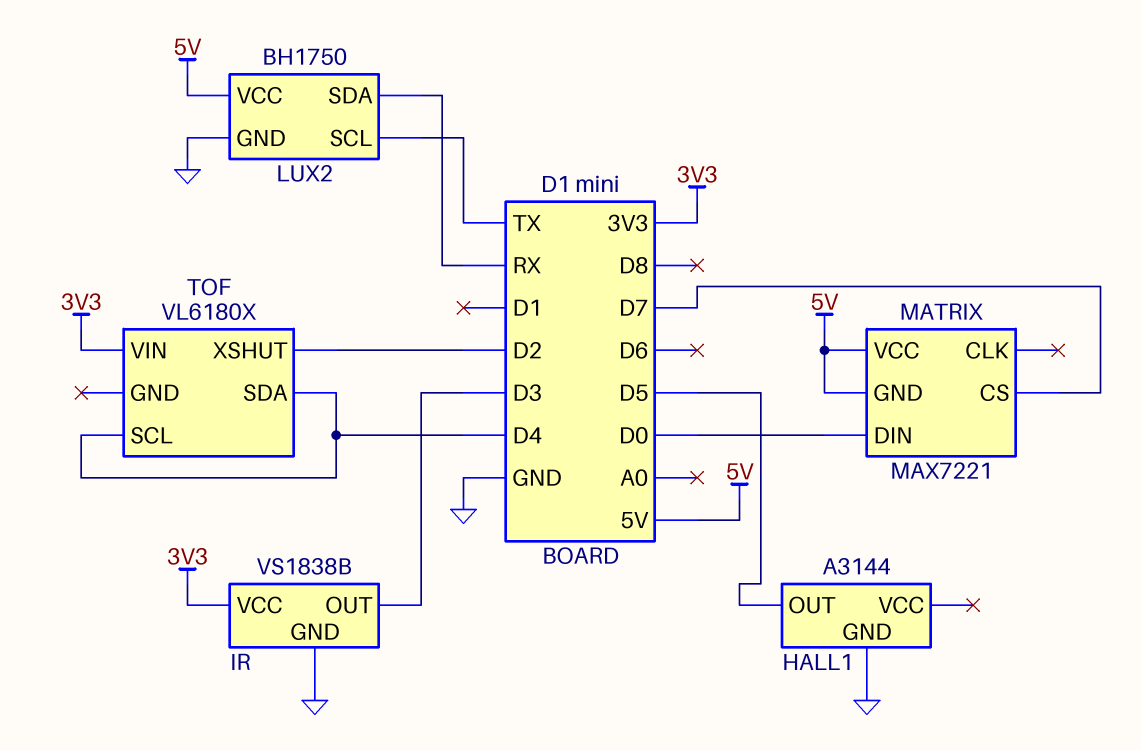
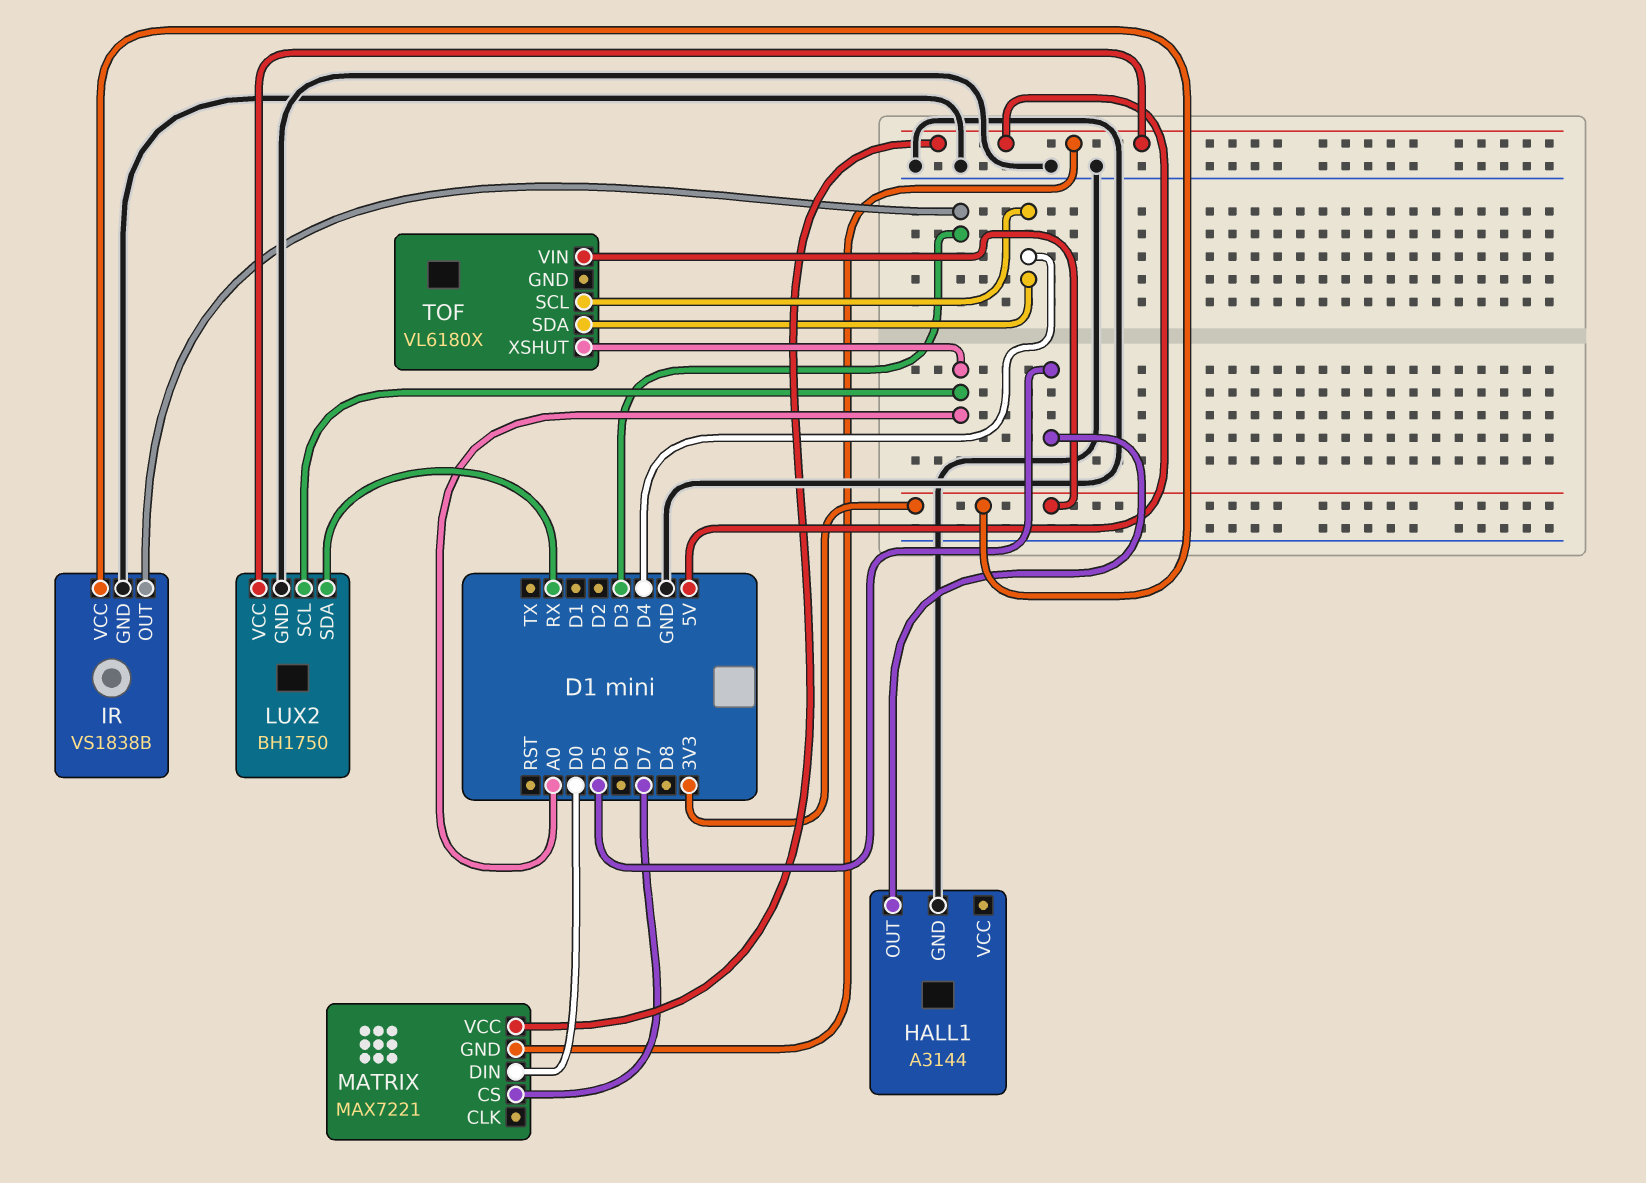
LUX2 pin SCL: TX -> A0
TOF pin XSHUT: D2 -> A0

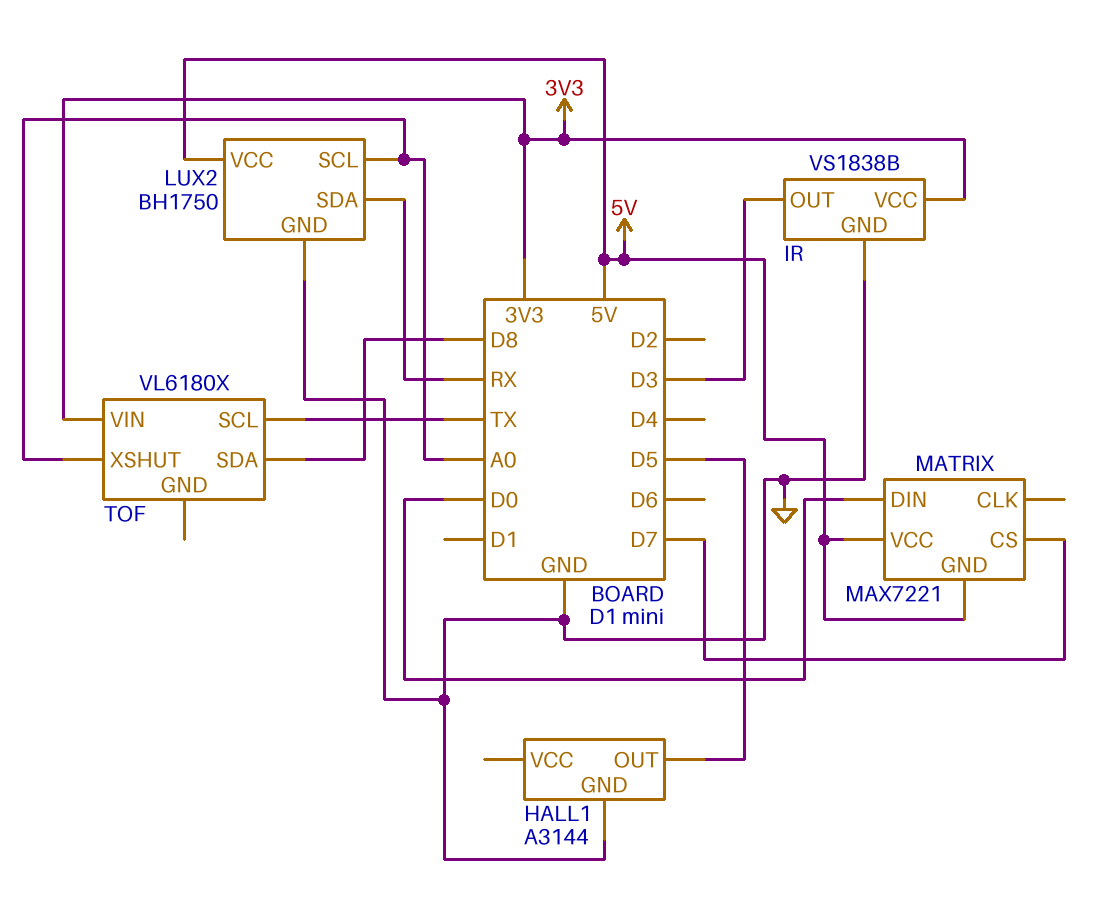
TOF pin SCL: D4 -> TX
TOF pin SDA: D4 -> D8

